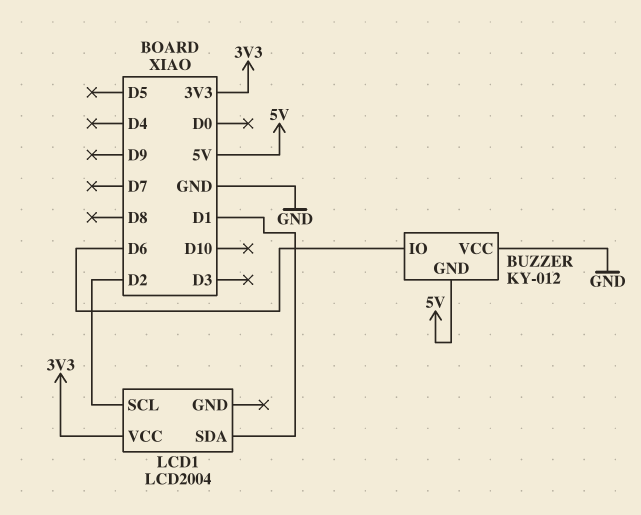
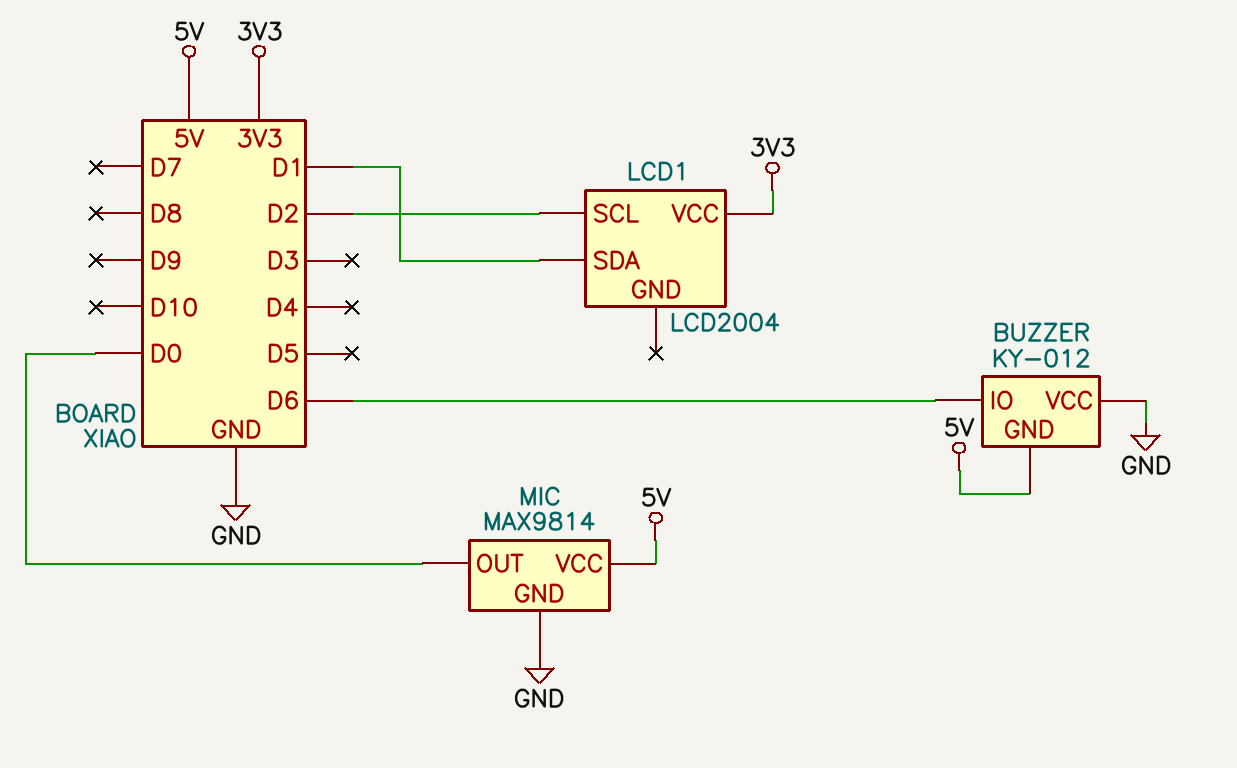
MIC: none -> MAX9814
MIC pin GND: none -> GND
MIC pin OUT: none -> D0
MIC pin VCC: none -> 5V

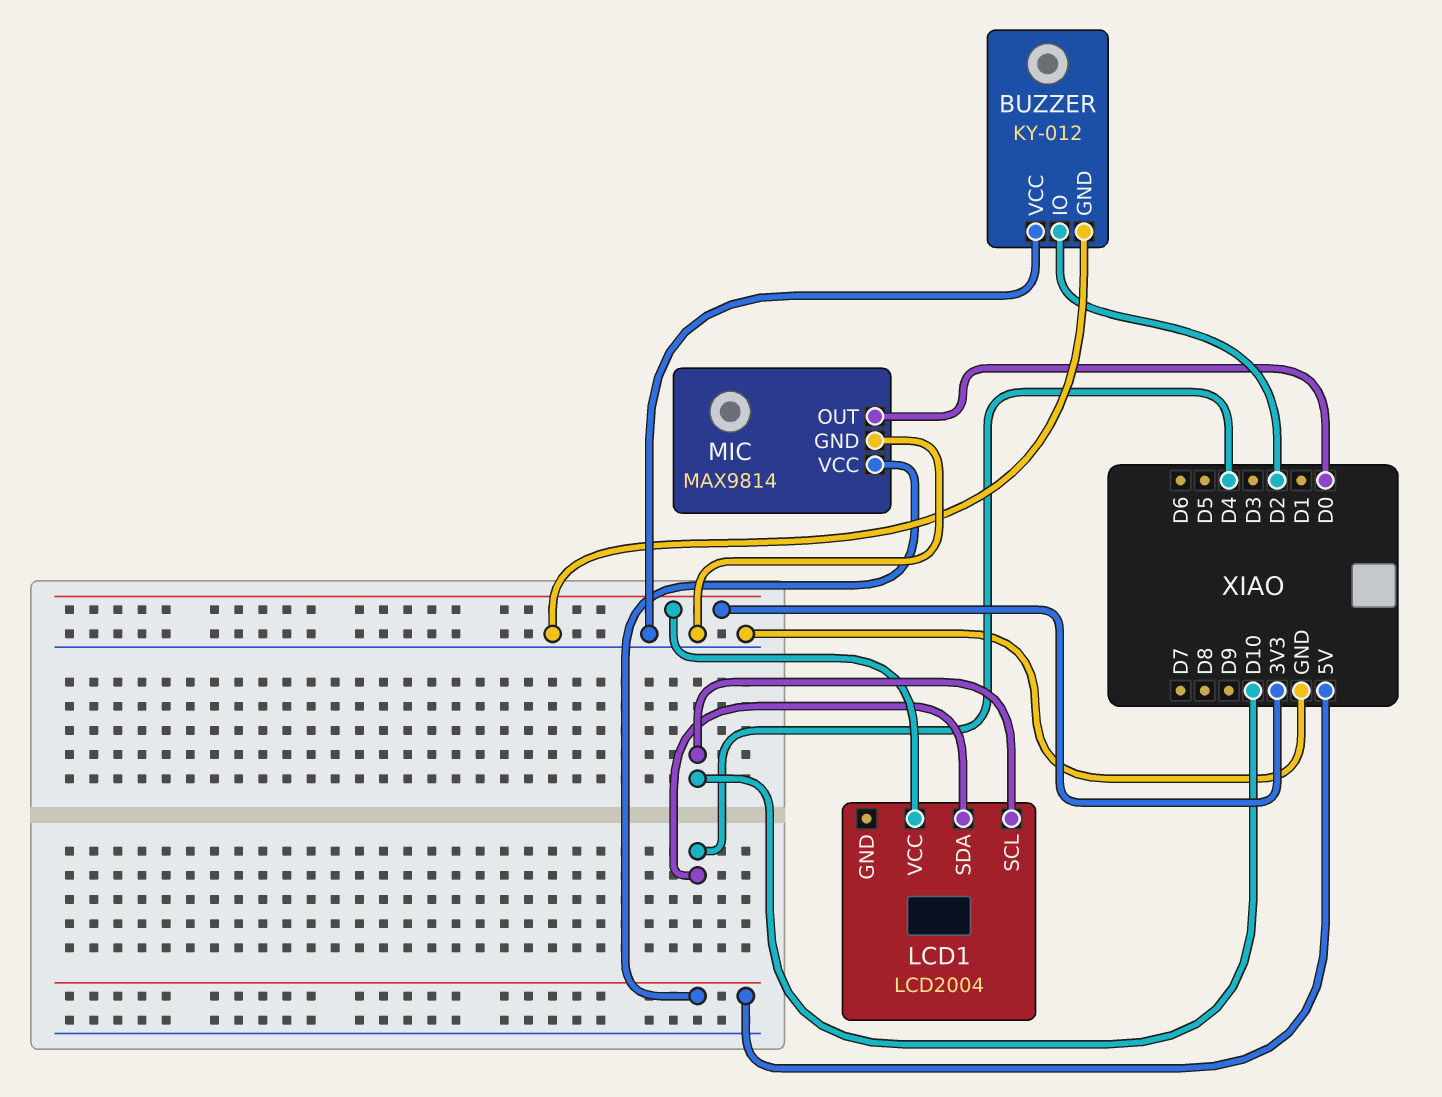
BUZZER pin GND: 5V -> GND
BUZZER pin IO: D6 -> D2
LCD1 pin SCL: D2 -> D10
LCD1 pin SDA: D1 -> D4

